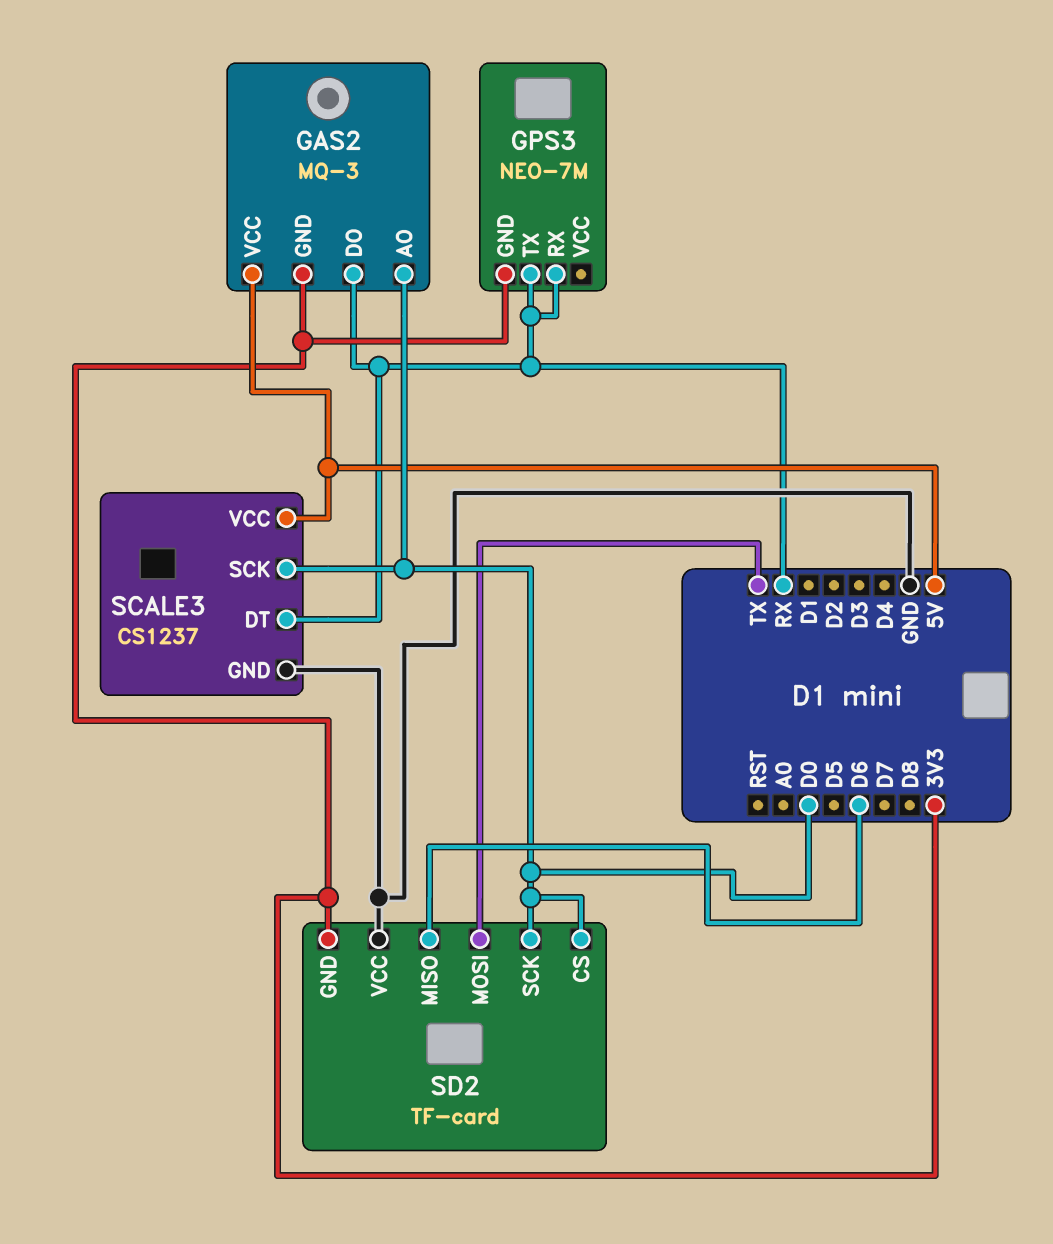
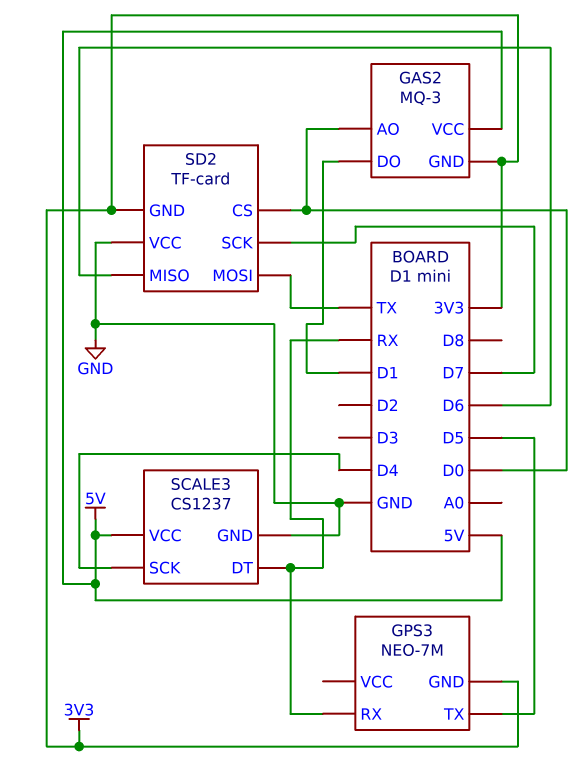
GAS2 pin DO: RX -> D1
GPS3 pin TX: RX -> D5
SCALE3 pin SCK: D0 -> D4
SD2 pin SCK: D0 -> D7

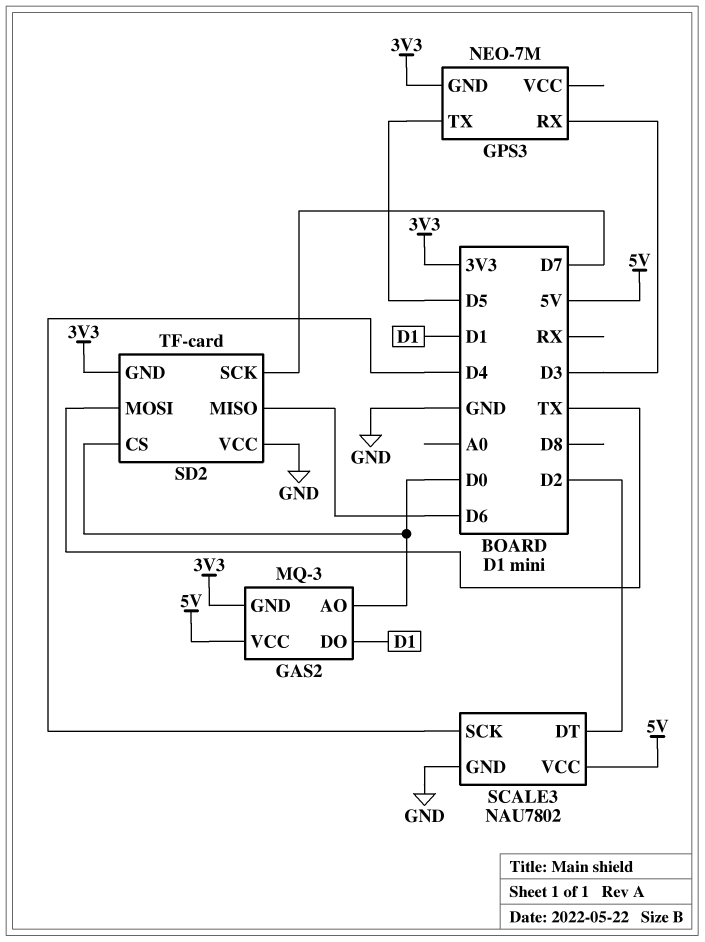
GPS3 pin RX: RX -> D3
SCALE3: CS1237 -> NAU7802
SCALE3 pin DT: RX -> D2

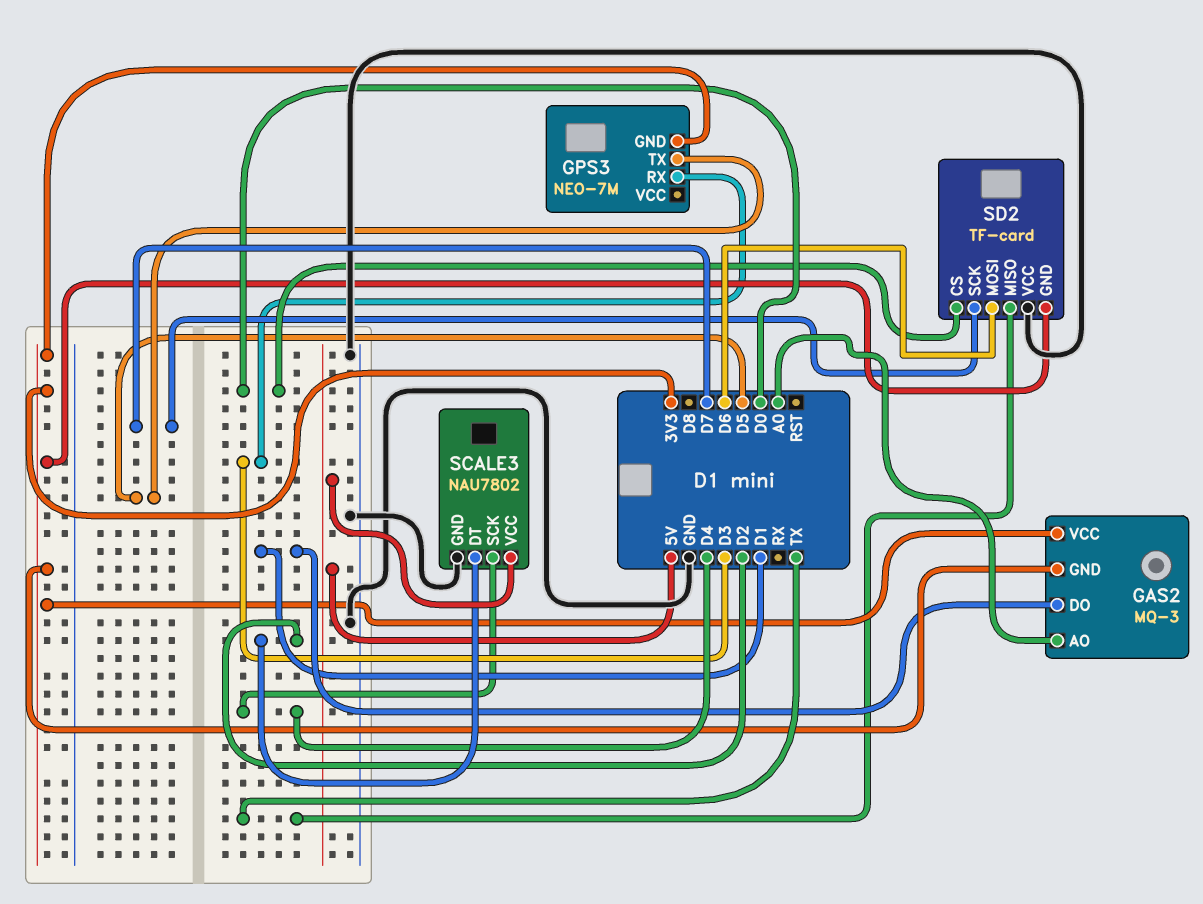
GAS2 pin AO: D0 -> A0
GAS2 pin VCC: 5V -> 3V3
SD2 pin MISO: D6 -> TX
SD2 pin MOSI: TX -> D6

